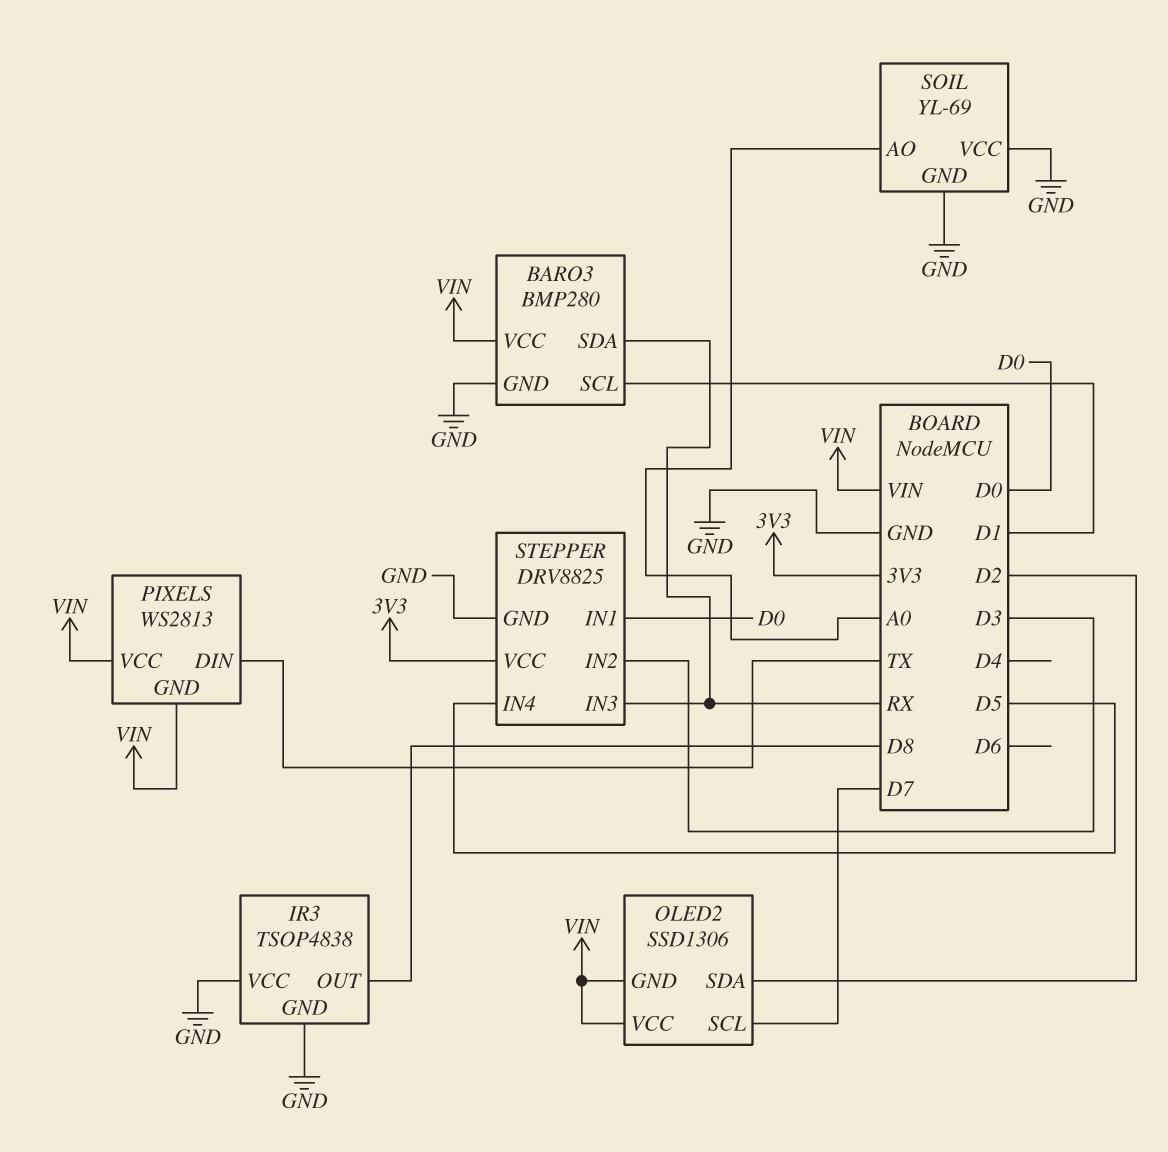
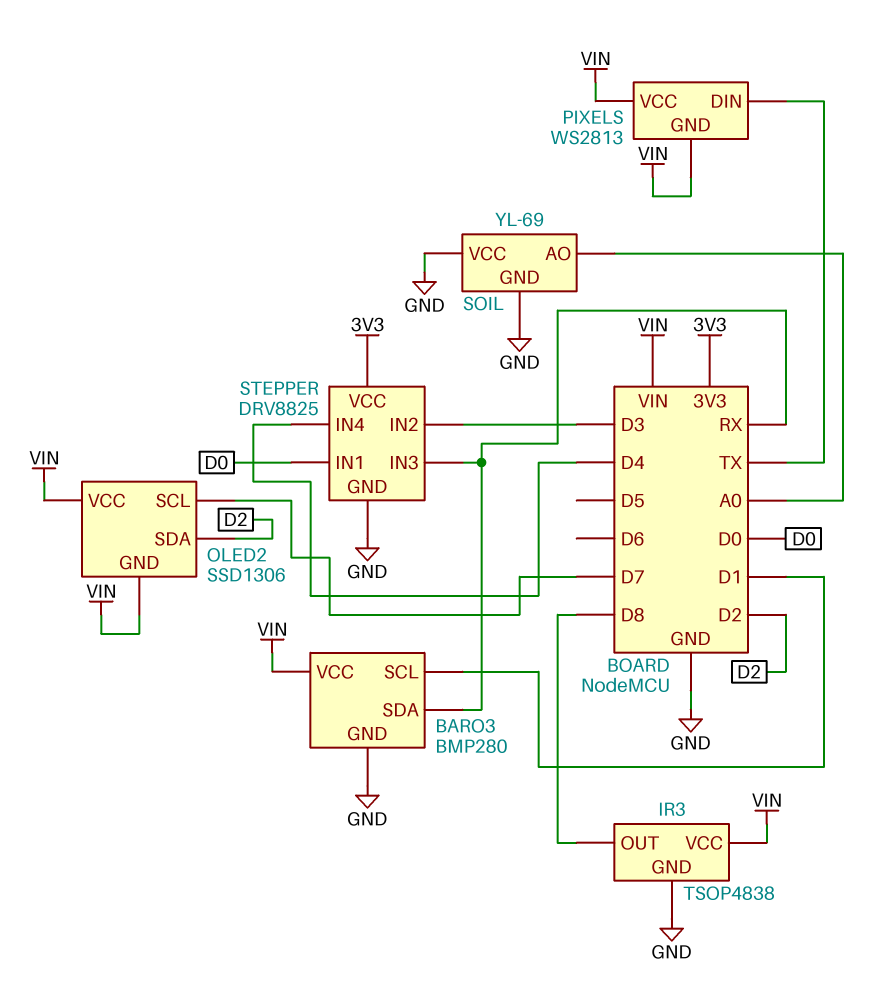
IR3 pin VCC: GND -> VIN
STEPPER pin IN4: D5 -> D4

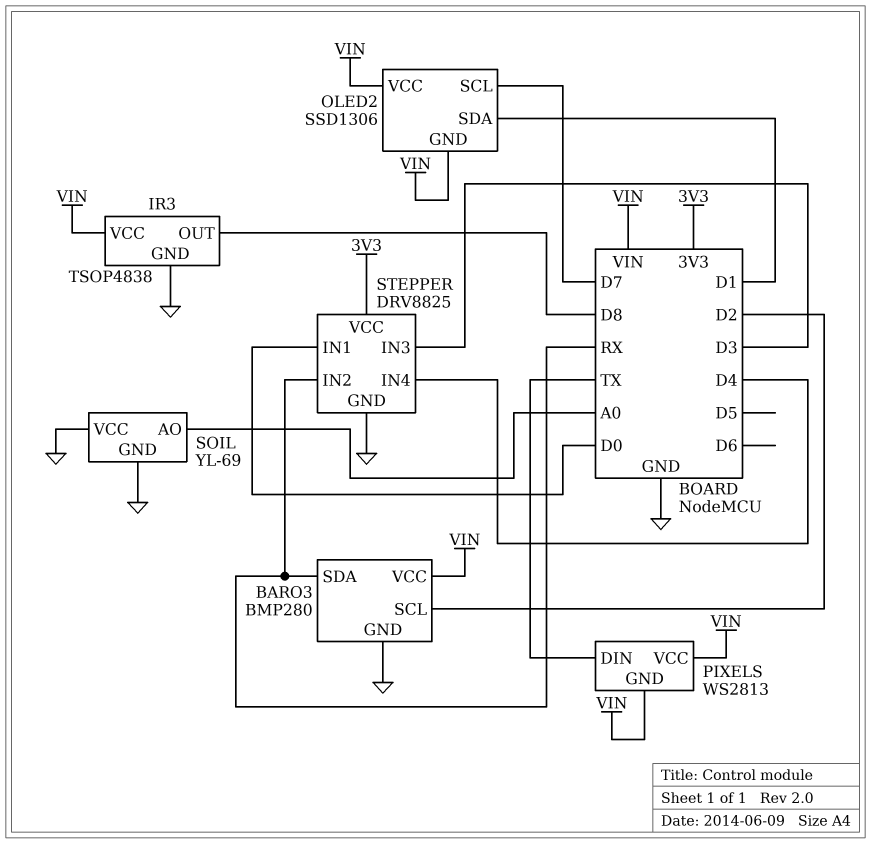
BARO3 pin SCL: D1 -> D2
OLED2 pin SDA: D2 -> D1
STEPPER pin IN2: D3 -> RX
STEPPER pin IN3: RX -> D3

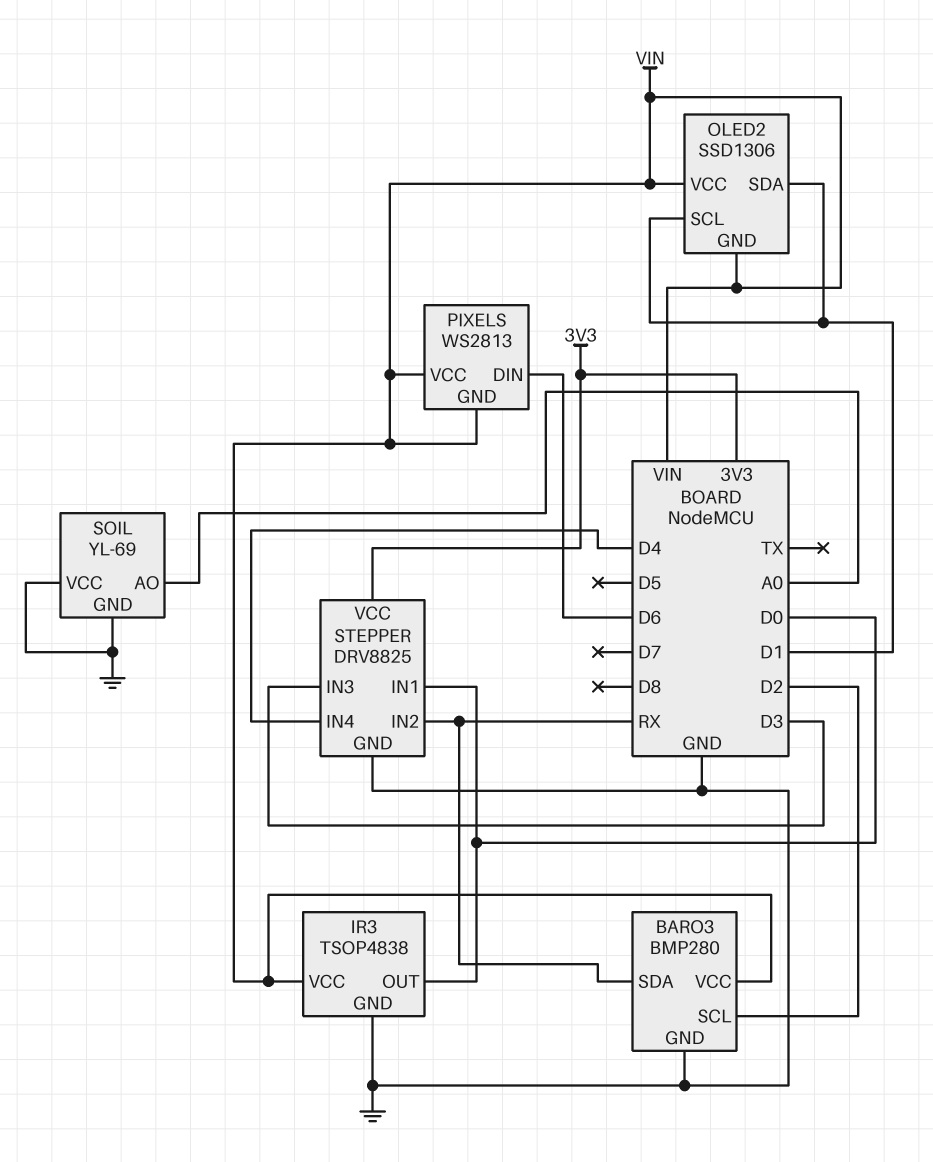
IR3 pin OUT: D8 -> D0
OLED2 pin SCL: D7 -> D1
PIXELS pin DIN: TX -> D6

